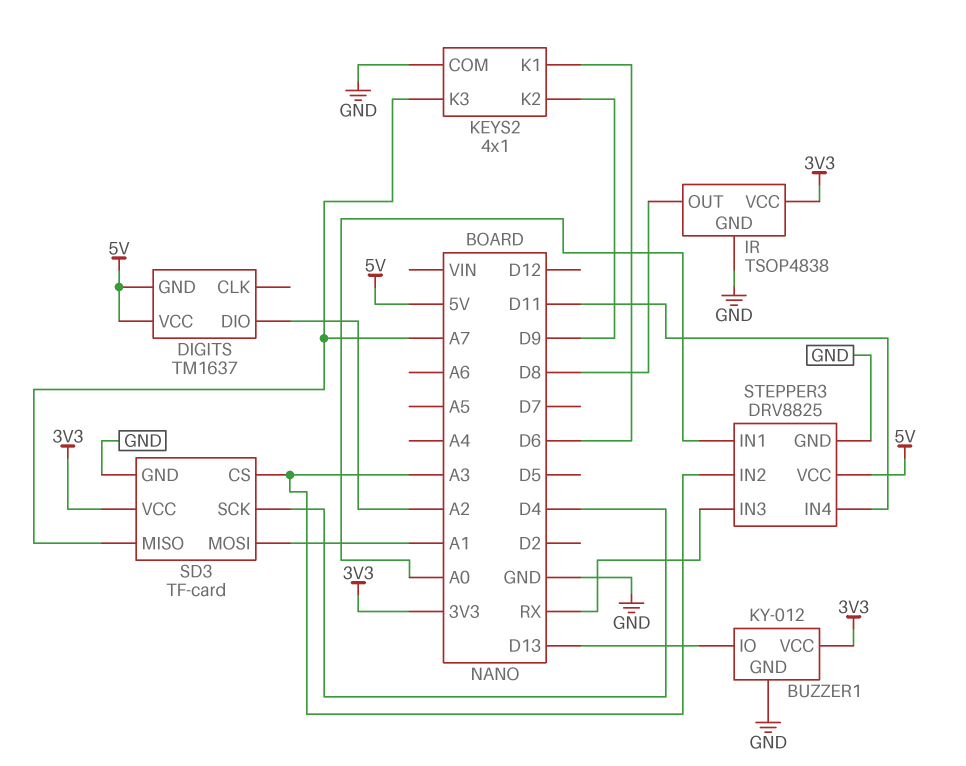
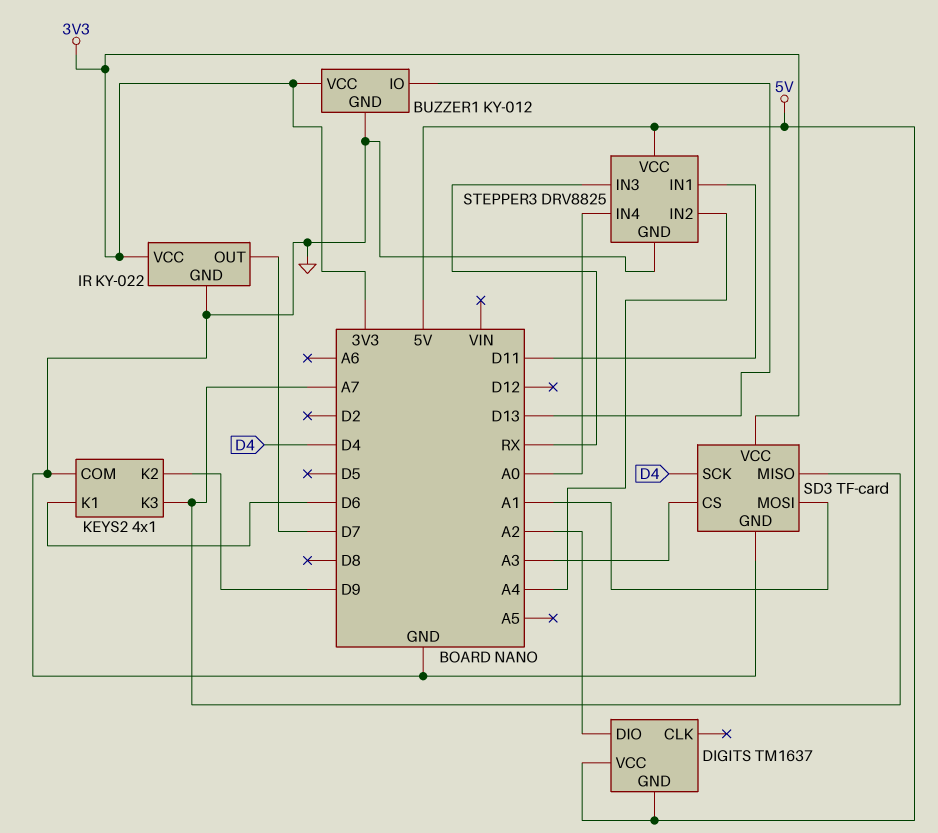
IR: TSOP4838 -> KY-022
IR pin OUT: D8 -> D7
STEPPER3 pin IN1: A0 -> D11
STEPPER3 pin IN2: A3 -> A4
STEPPER3 pin IN4: D11 -> A0

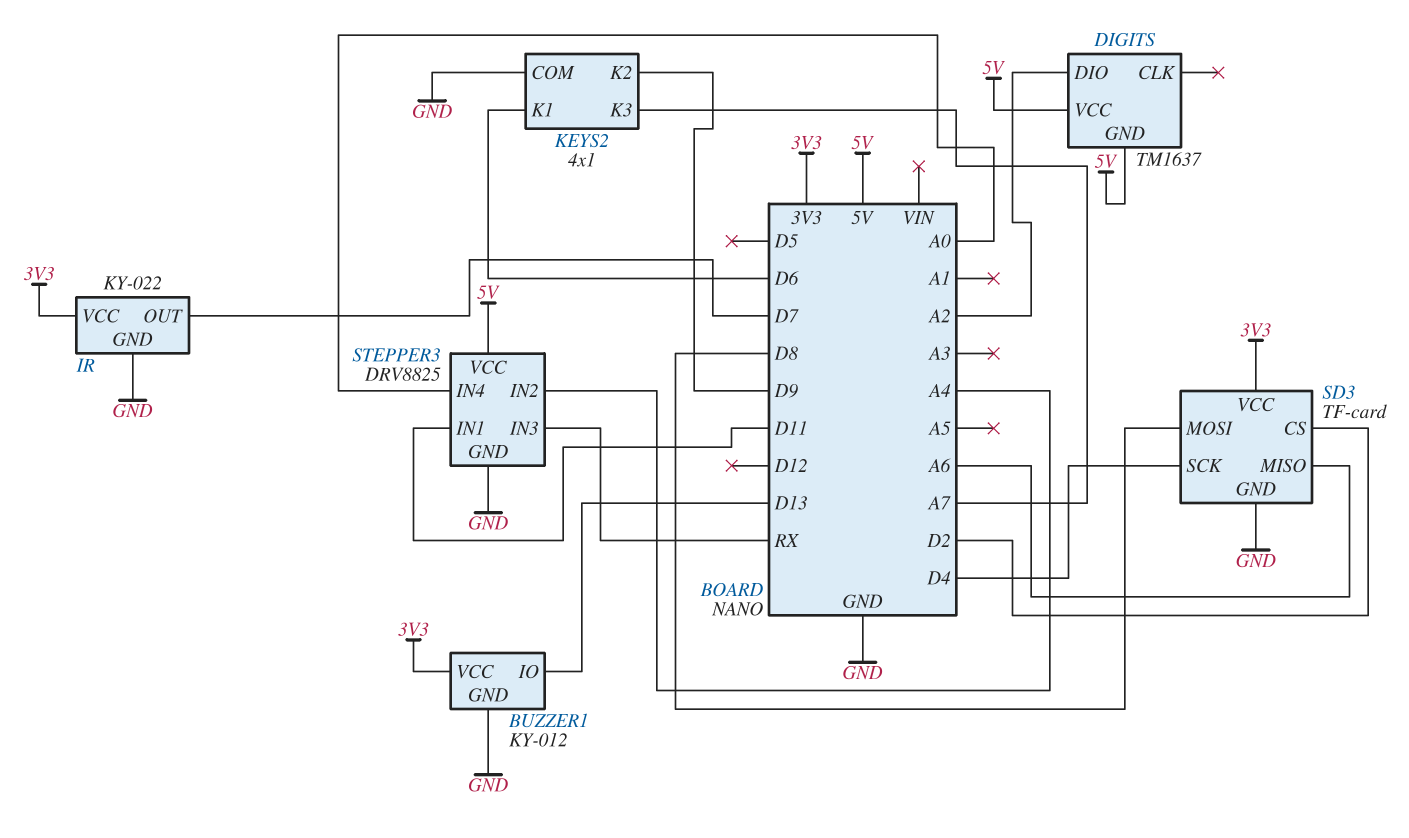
SD3 pin CS: A3 -> D2
SD3 pin MISO: A7 -> A6
SD3 pin MOSI: A1 -> D8

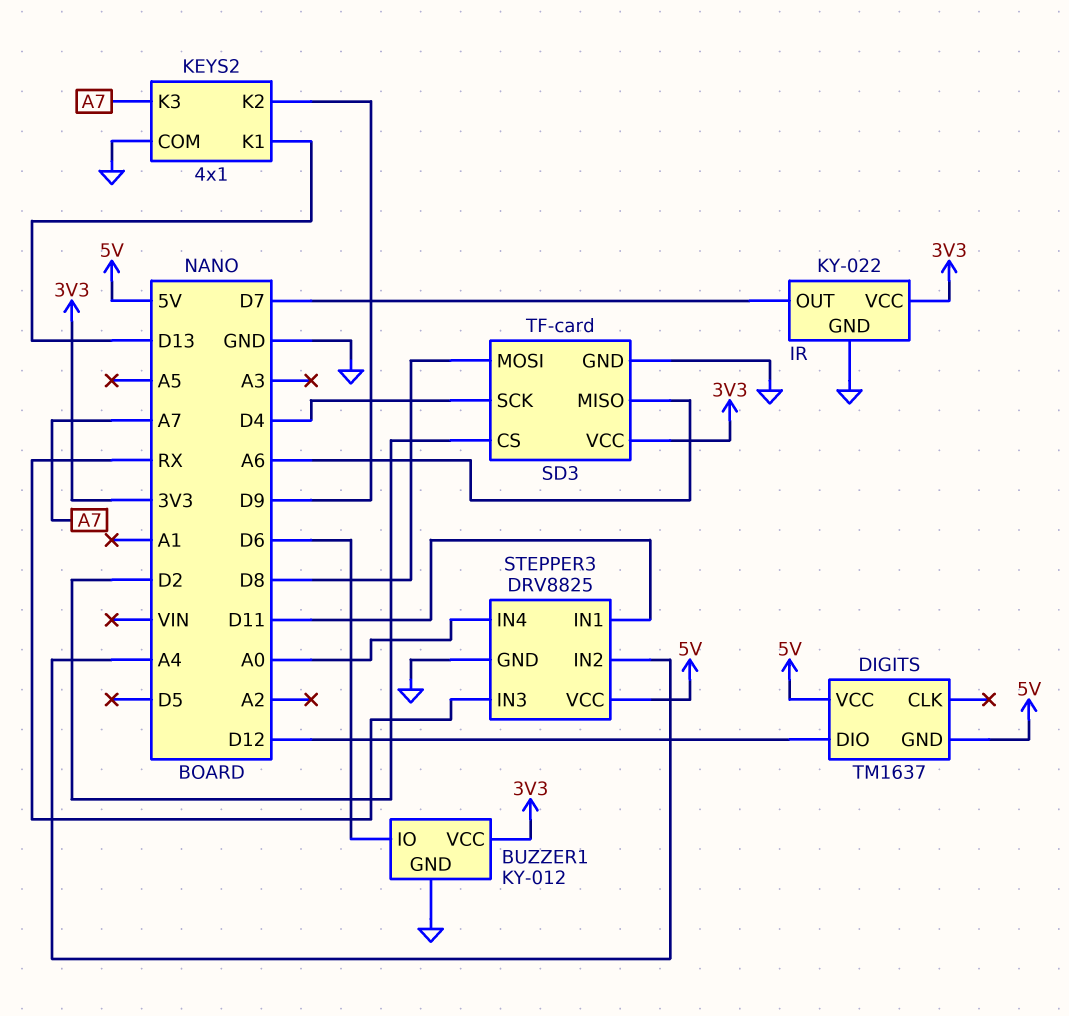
BUZZER1 pin IO: D13 -> D6
DIGITS pin DIO: A2 -> D12
KEYS2 pin K1: D6 -> D13

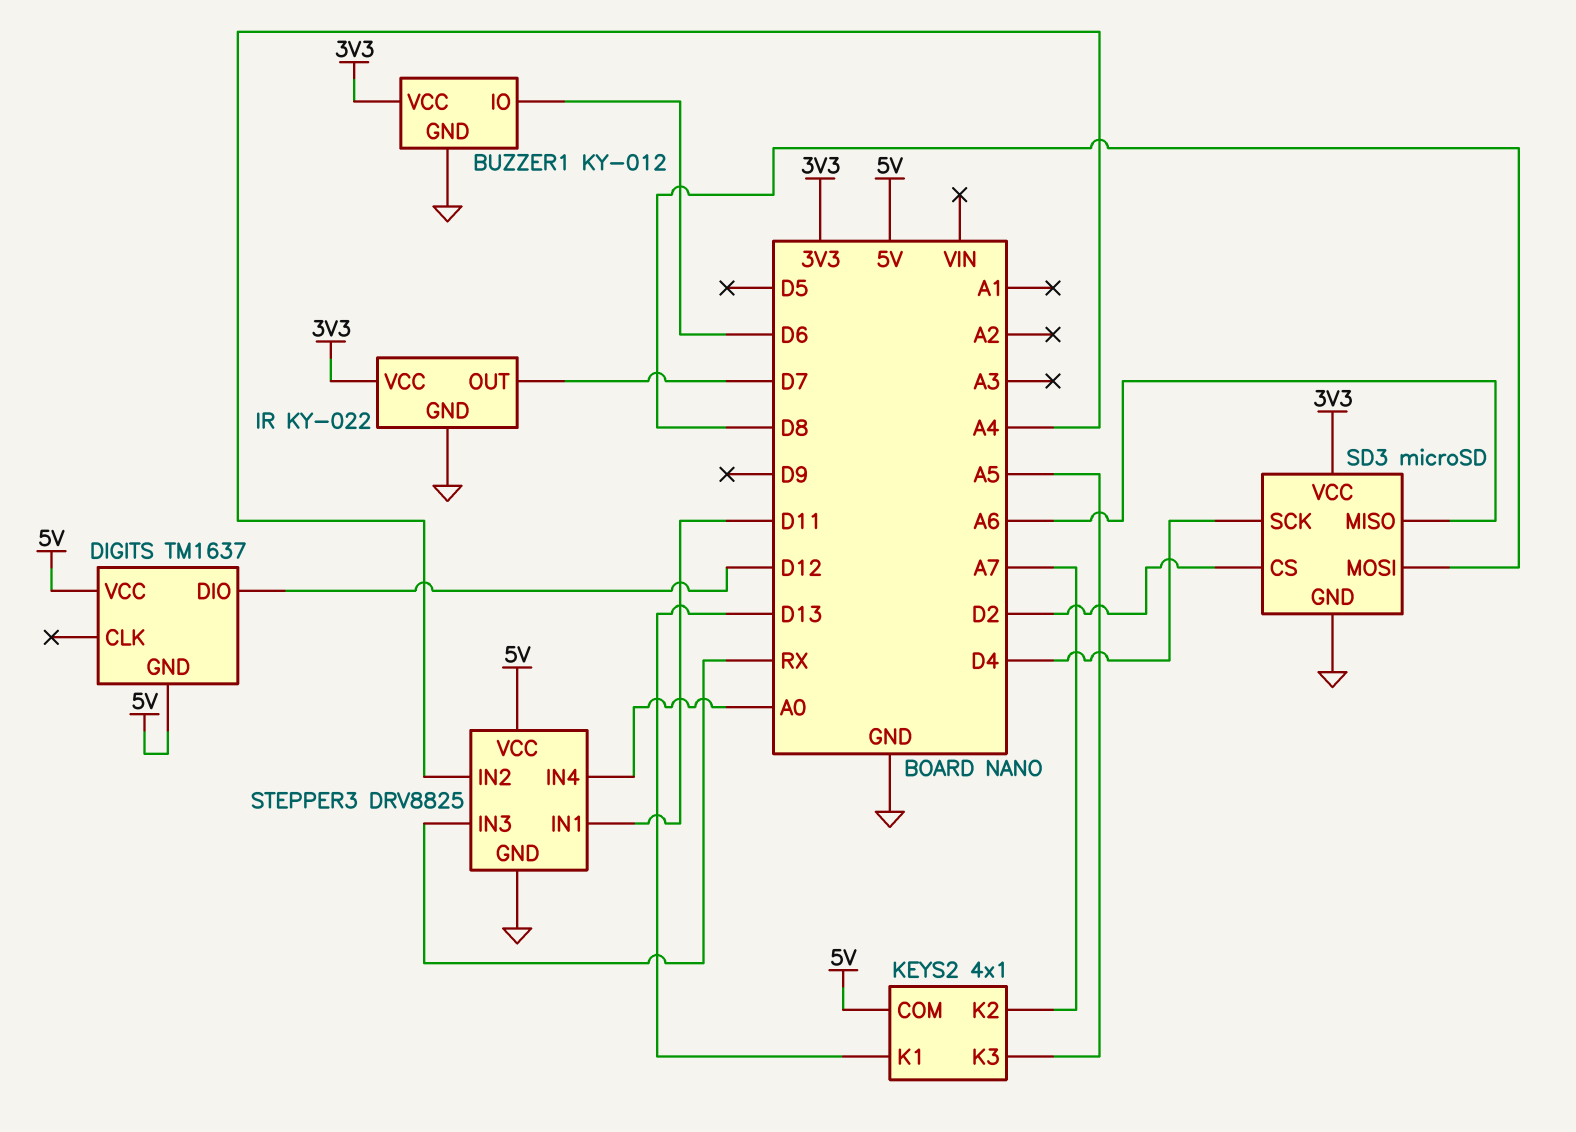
KEYS2 pin COM: GND -> 5V
KEYS2 pin K2: D9 -> A7
KEYS2 pin K3: A7 -> A5
SD3: TF-card -> microSD

